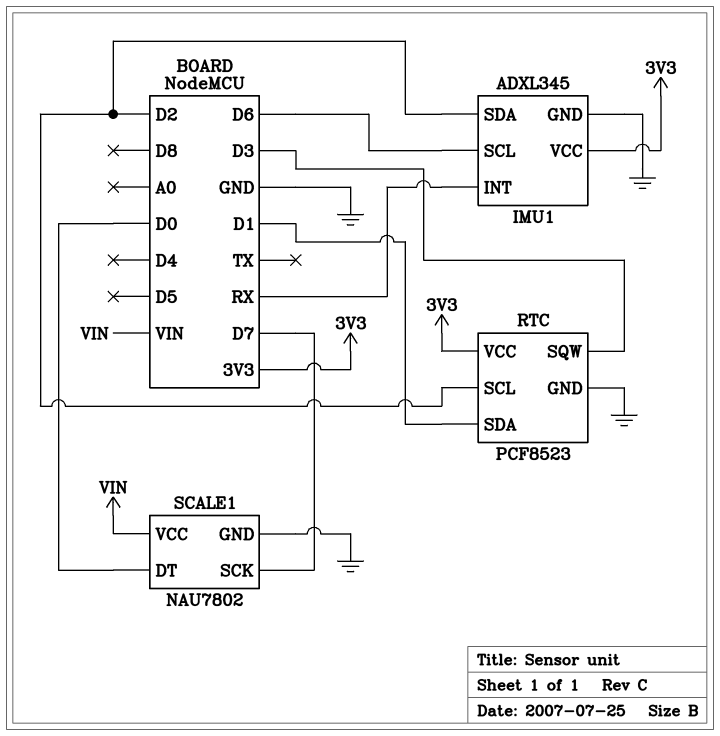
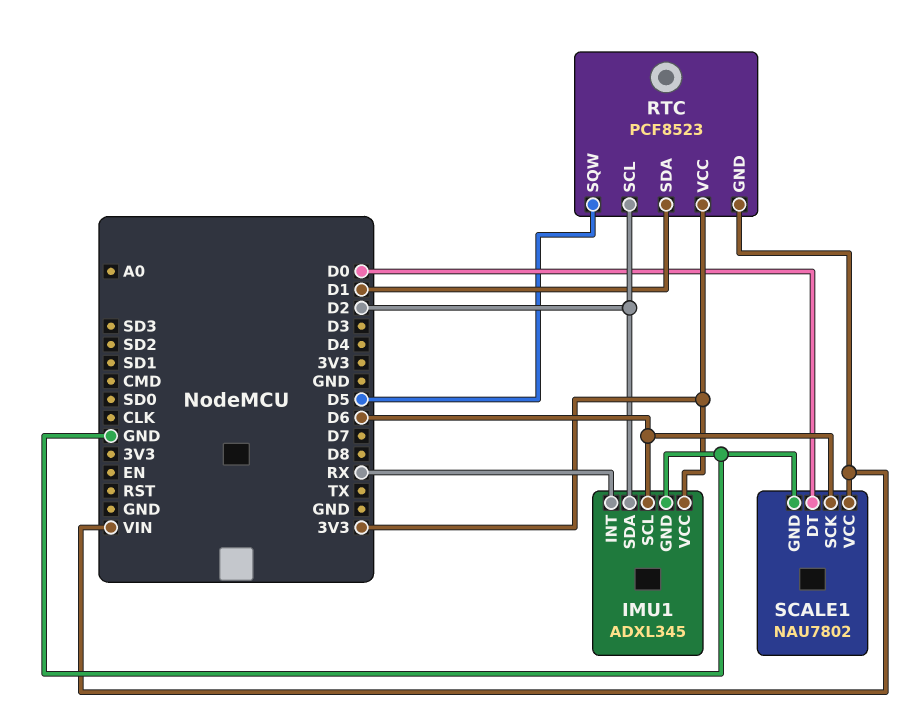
RTC pin GND: GND -> VIN
RTC pin SQW: D3 -> D5
SCALE1 pin SCK: D7 -> D6

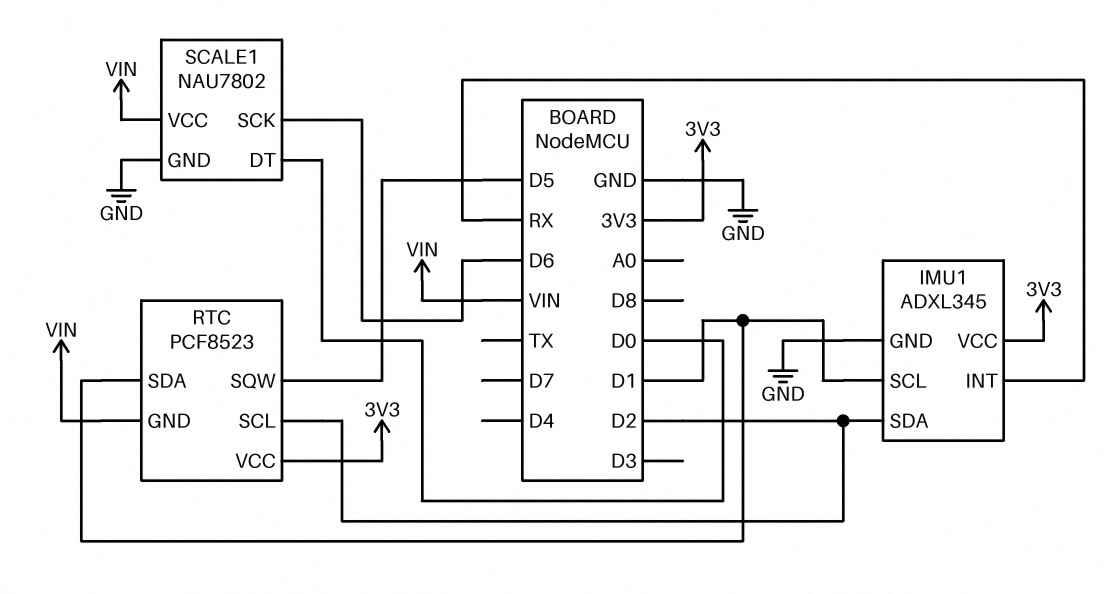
IMU1 pin SCL: D6 -> D1

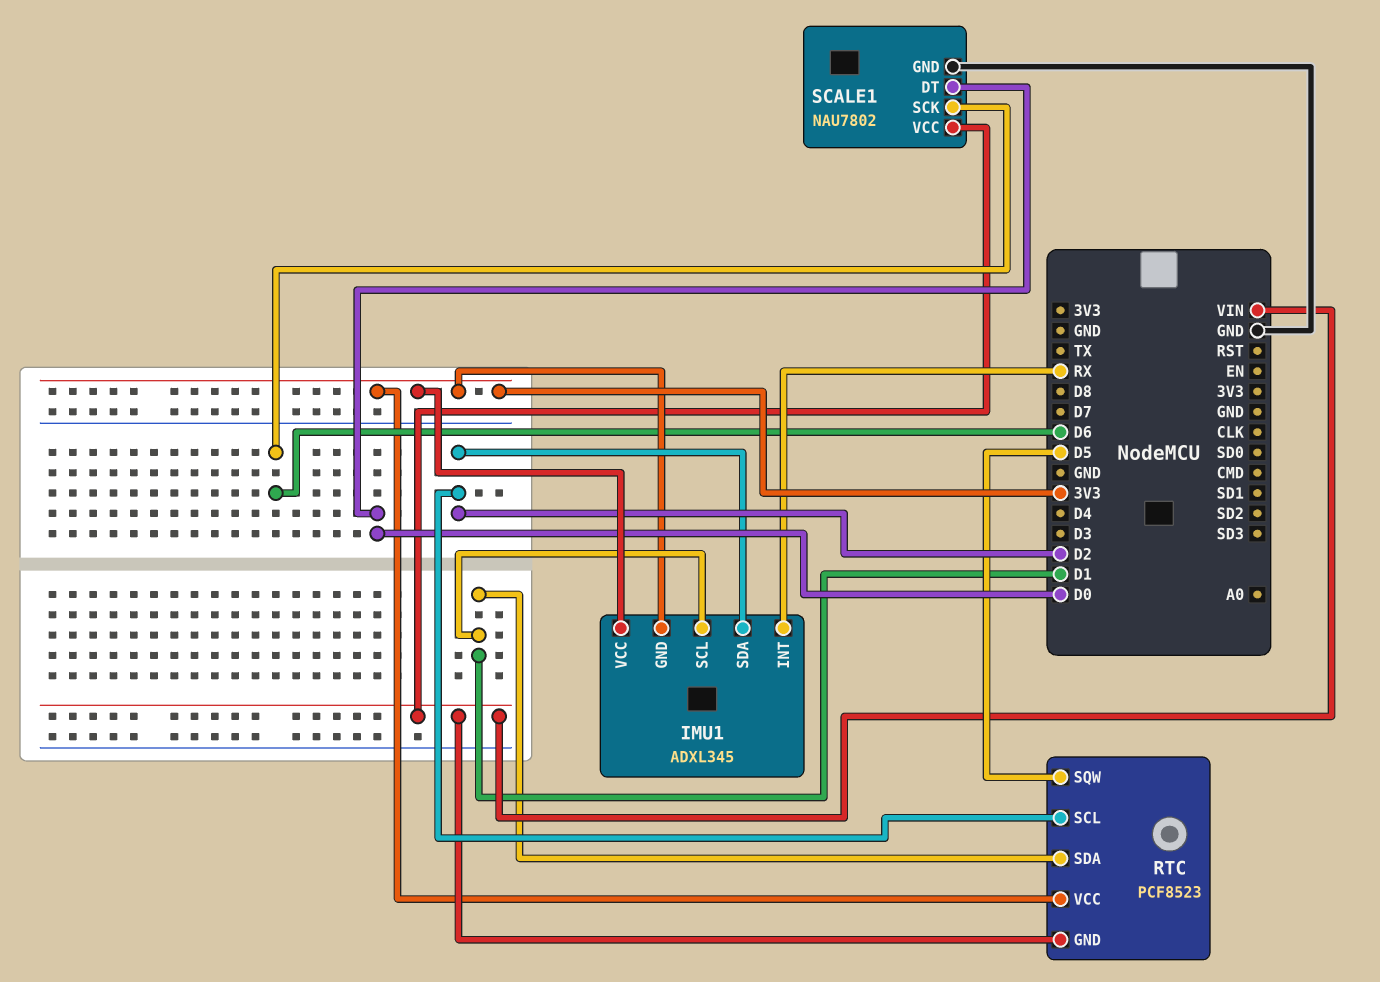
IMU1 pin GND: GND -> 3V3

